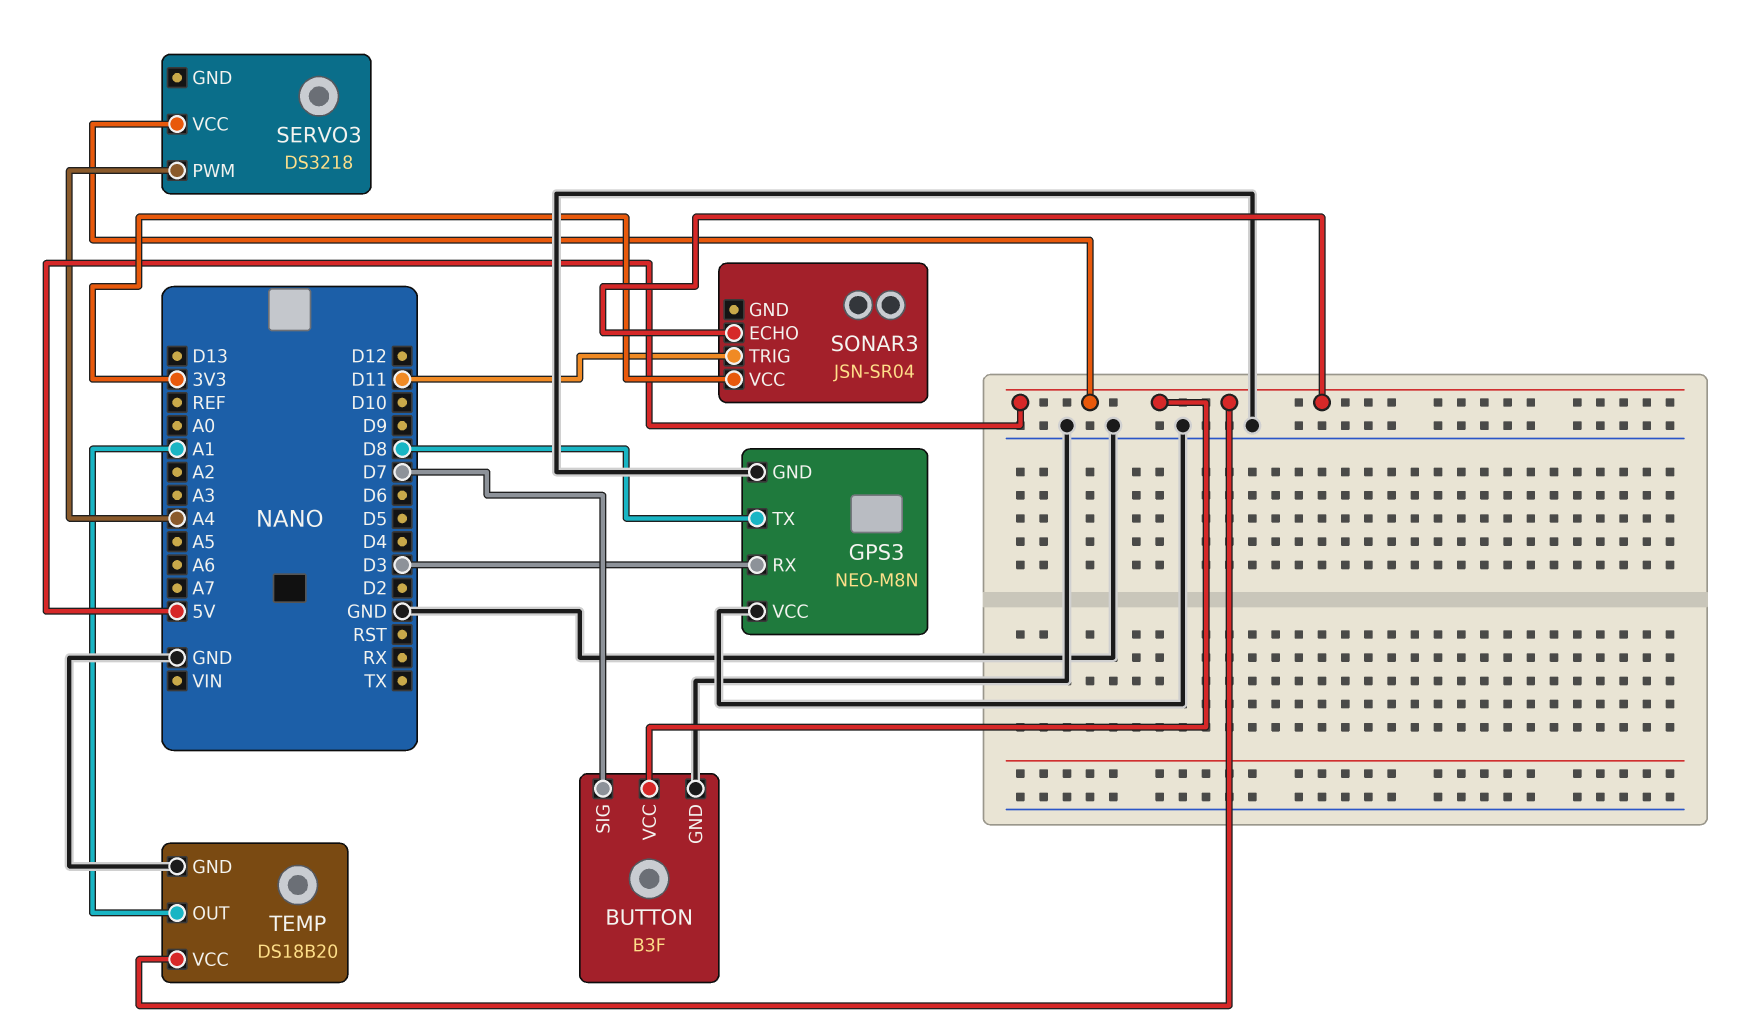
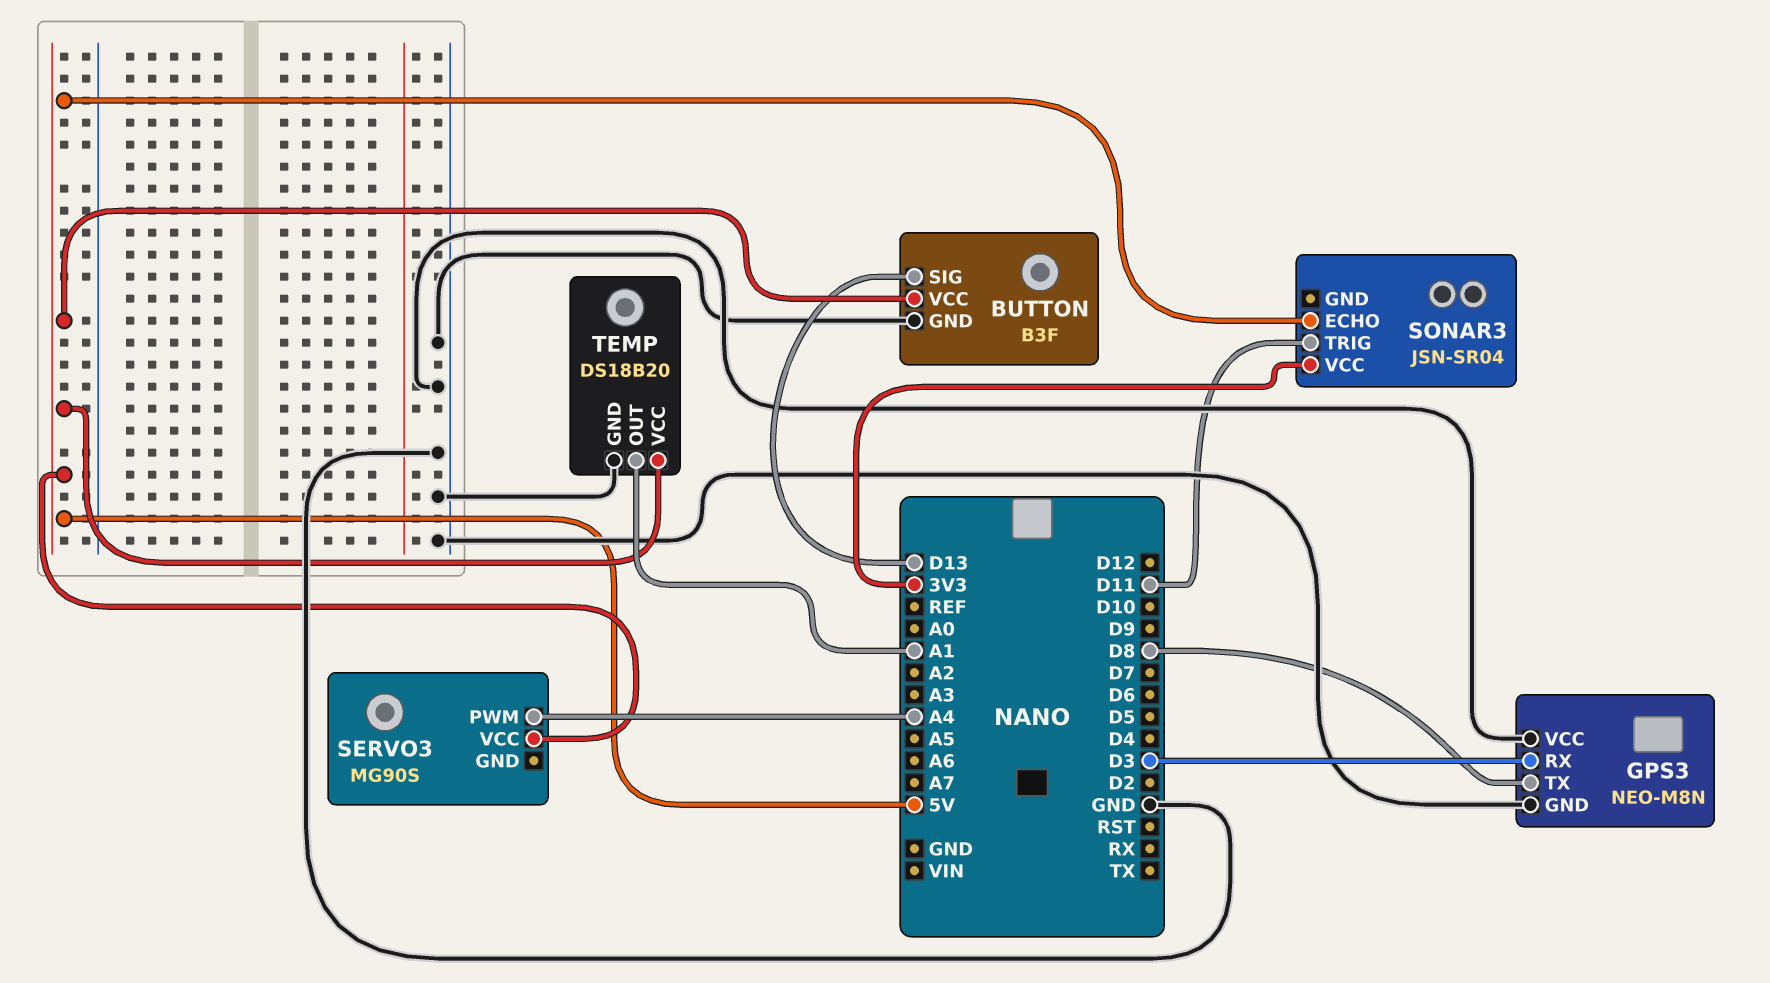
BUTTON pin SIG: D7 -> D13
SERVO3: DS3218 -> MG90S

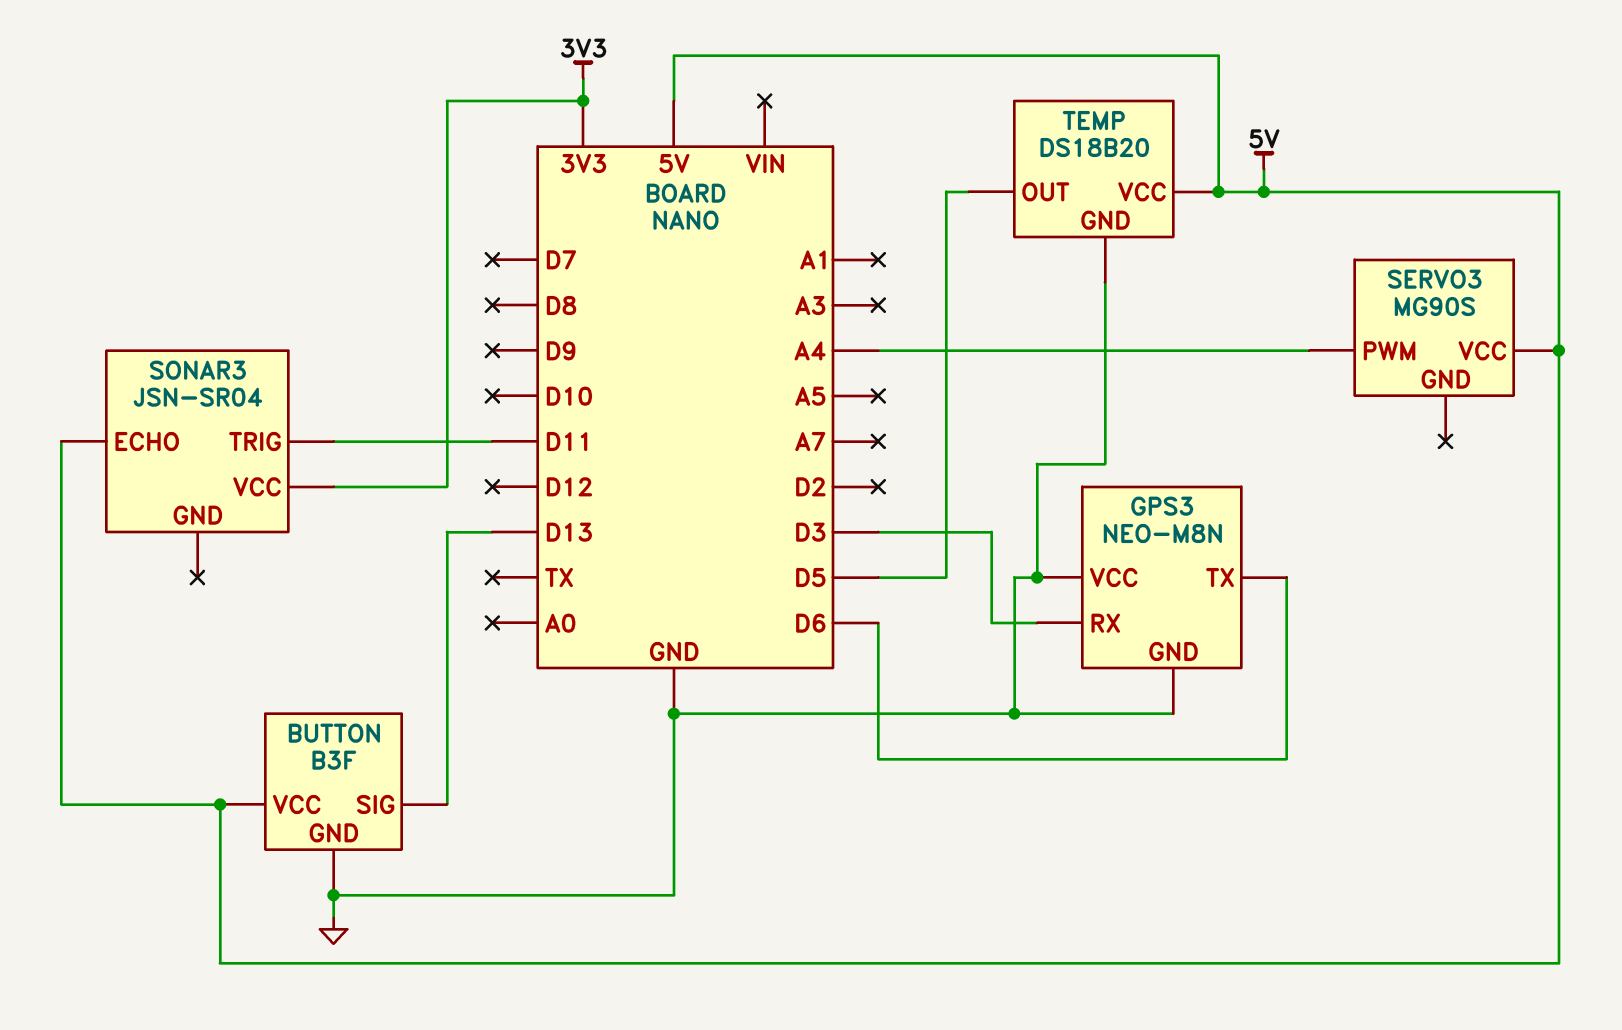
GPS3 pin TX: D8 -> D6
TEMP pin OUT: A1 -> D5

